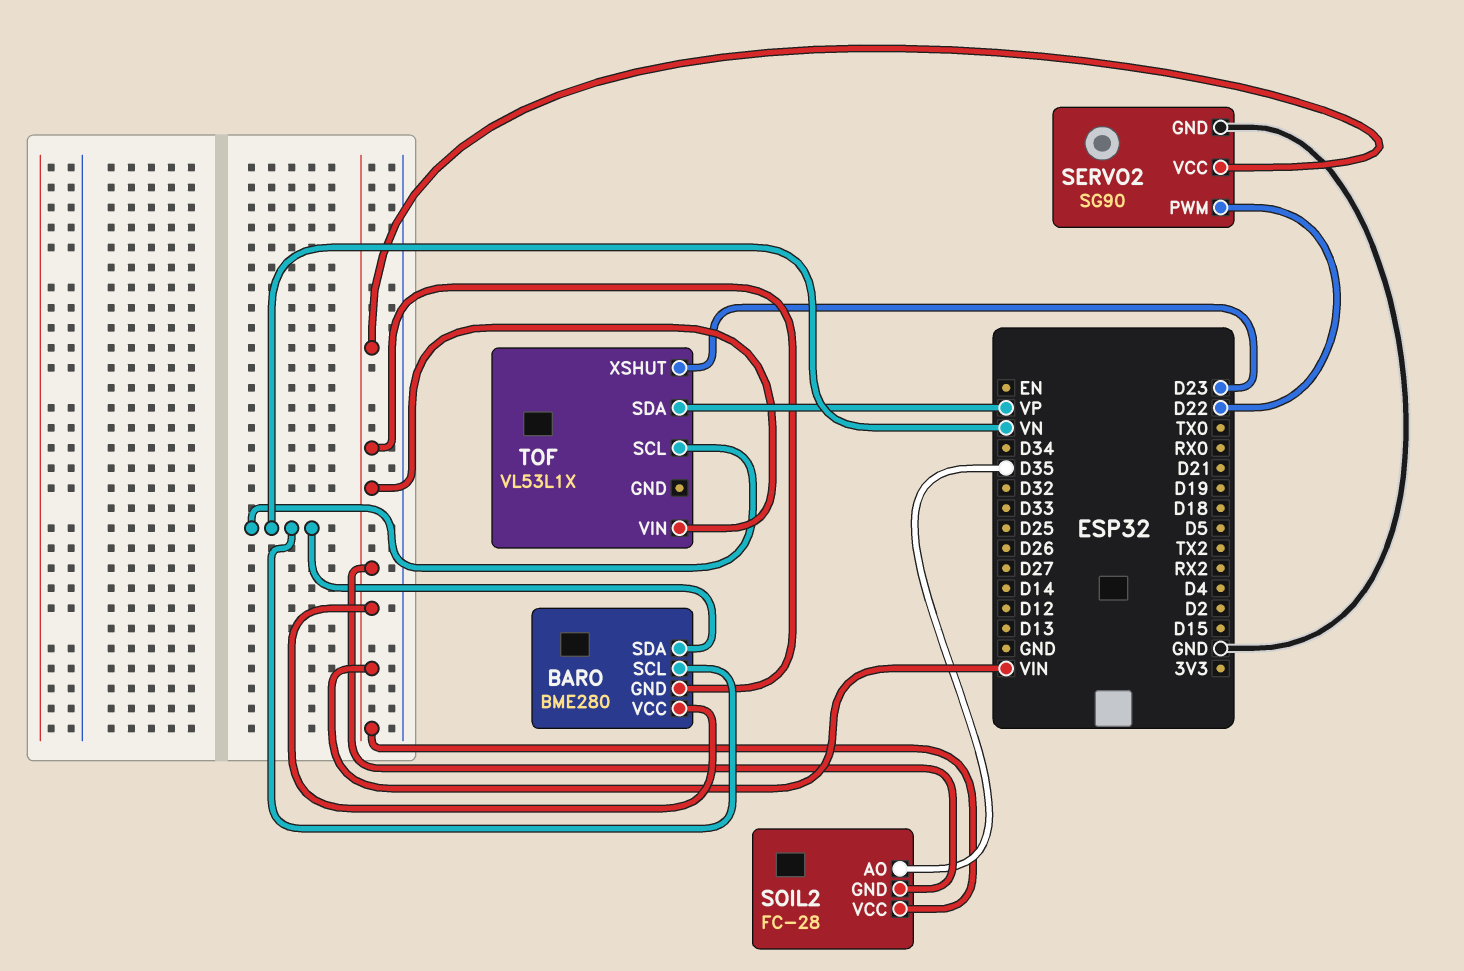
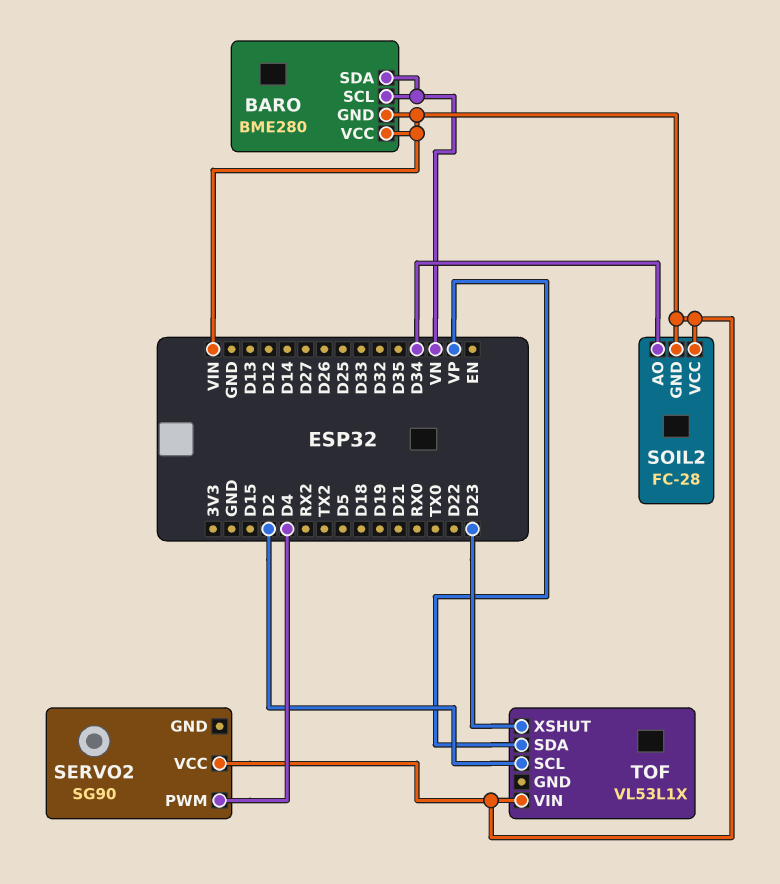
SERVO2 pin GND: GND -> none
SERVO2 pin PWM: D22 -> D4
SOIL2 pin AO: D35 -> D34
TOF pin SCL: VN -> D2

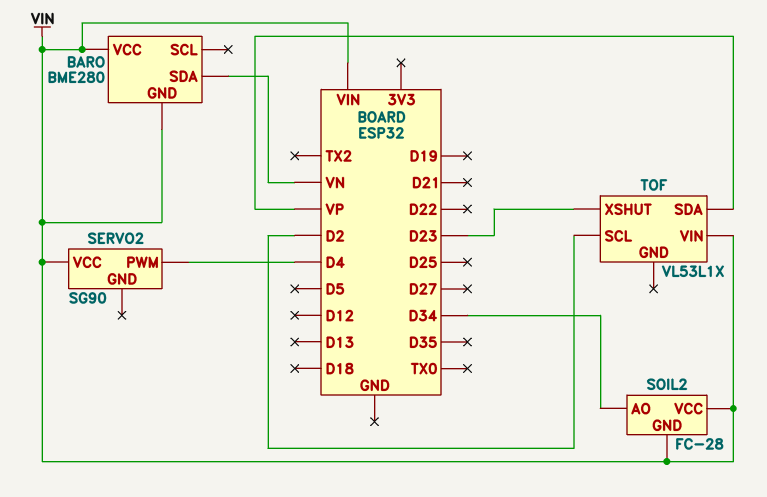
BARO pin SCL: VN -> none

